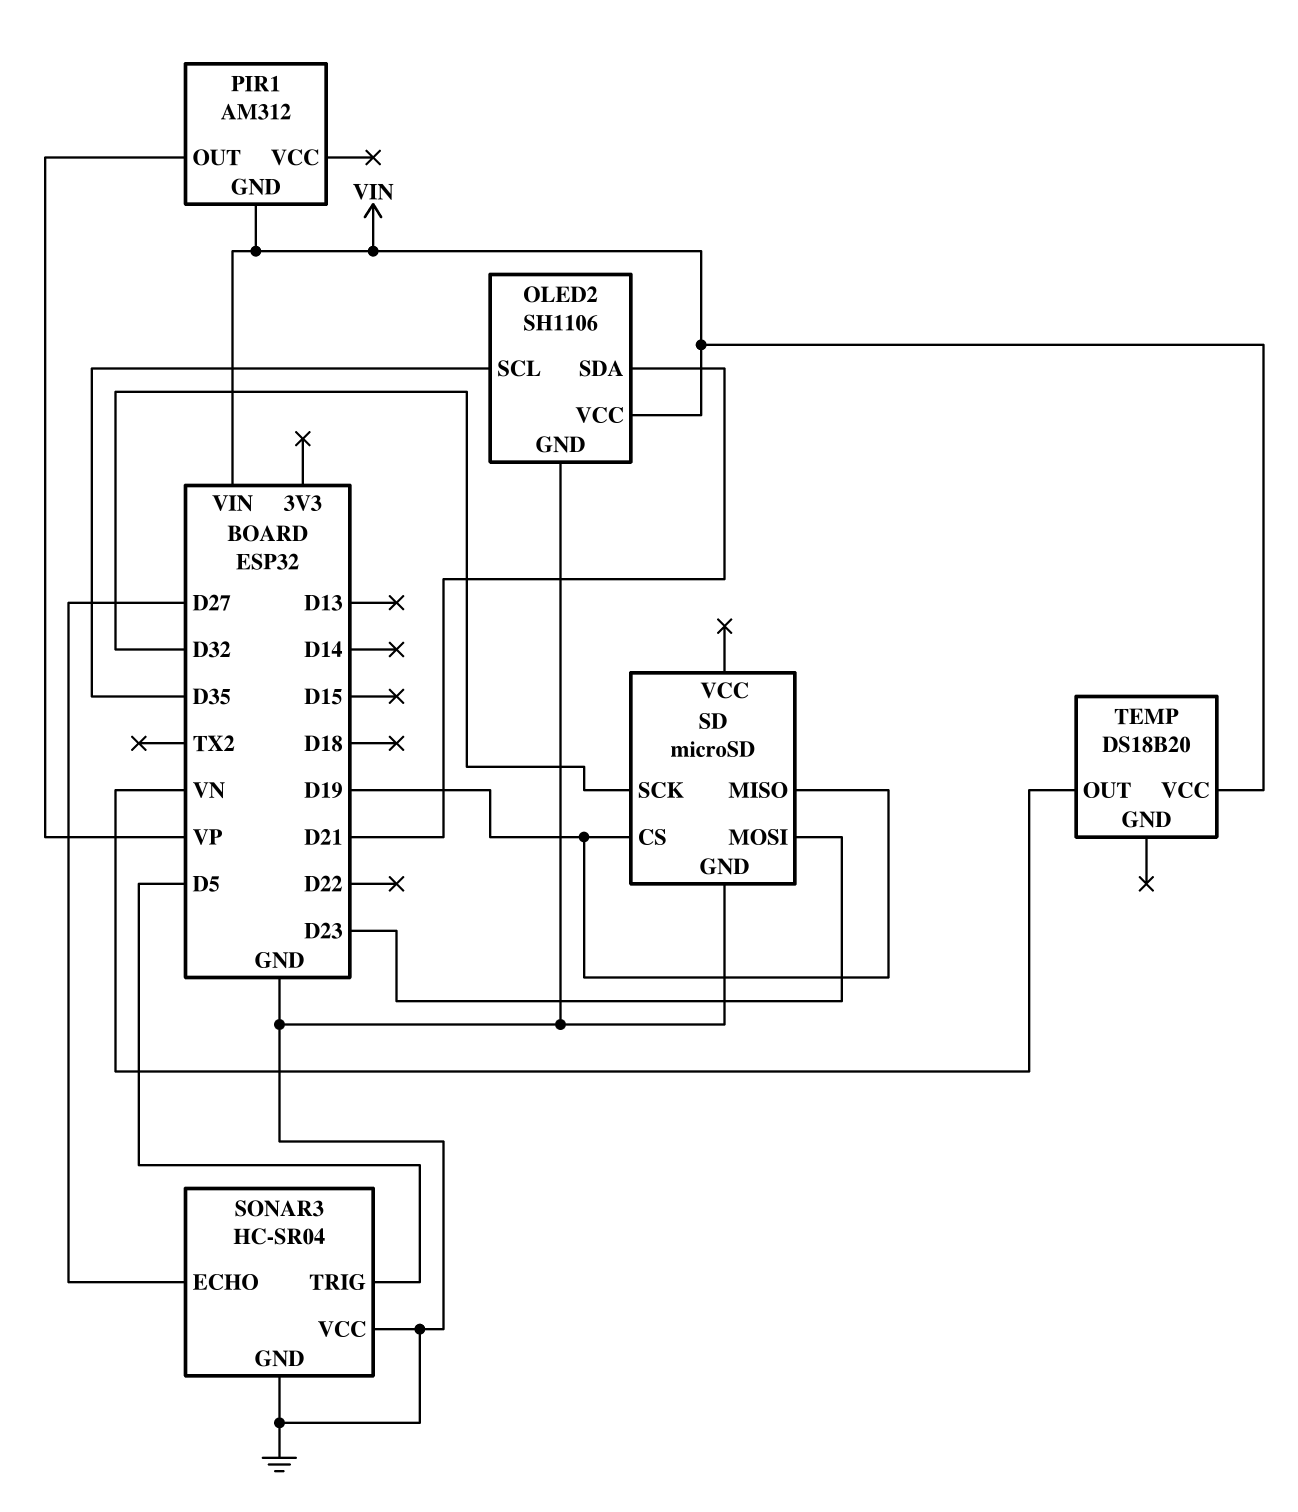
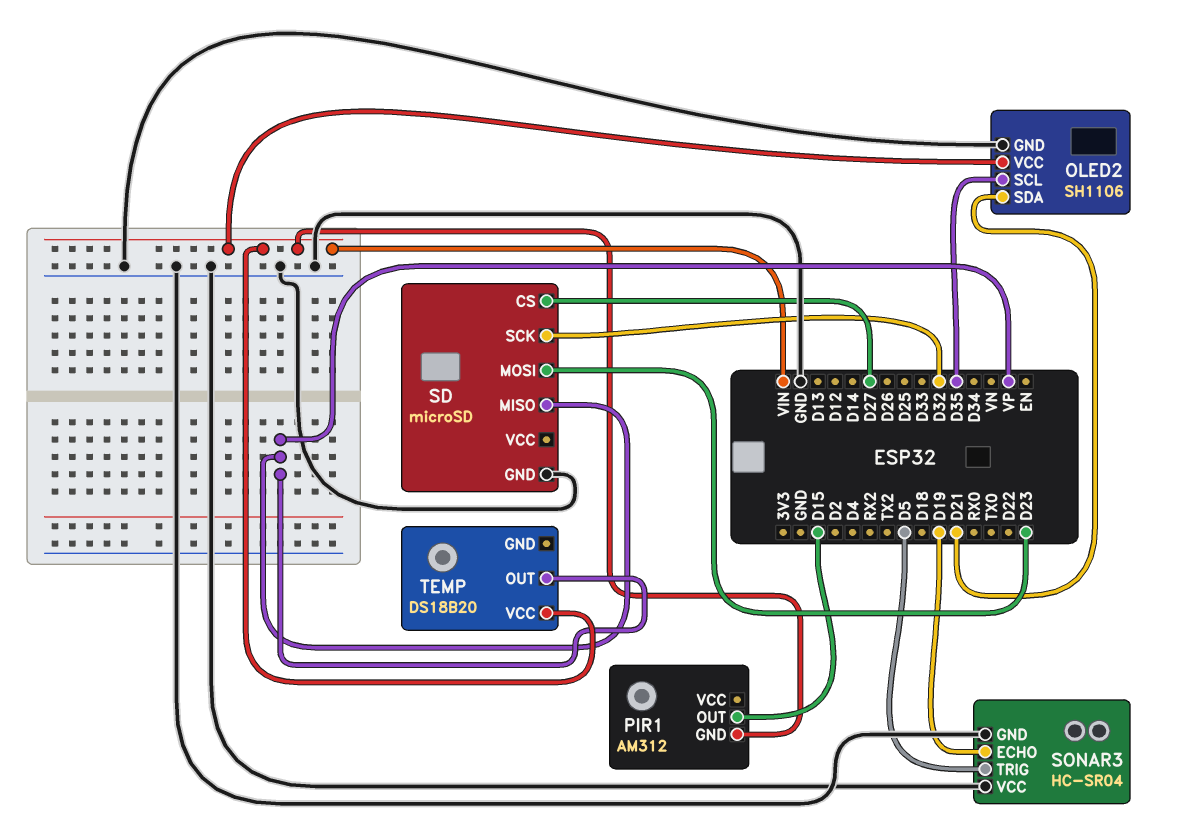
PIR1 pin OUT: VP -> D15
SD pin CS: D19 -> D27
SD pin MISO: D19 -> VP
SONAR3 pin ECHO: D27 -> D19
TEMP pin OUT: VN -> VP

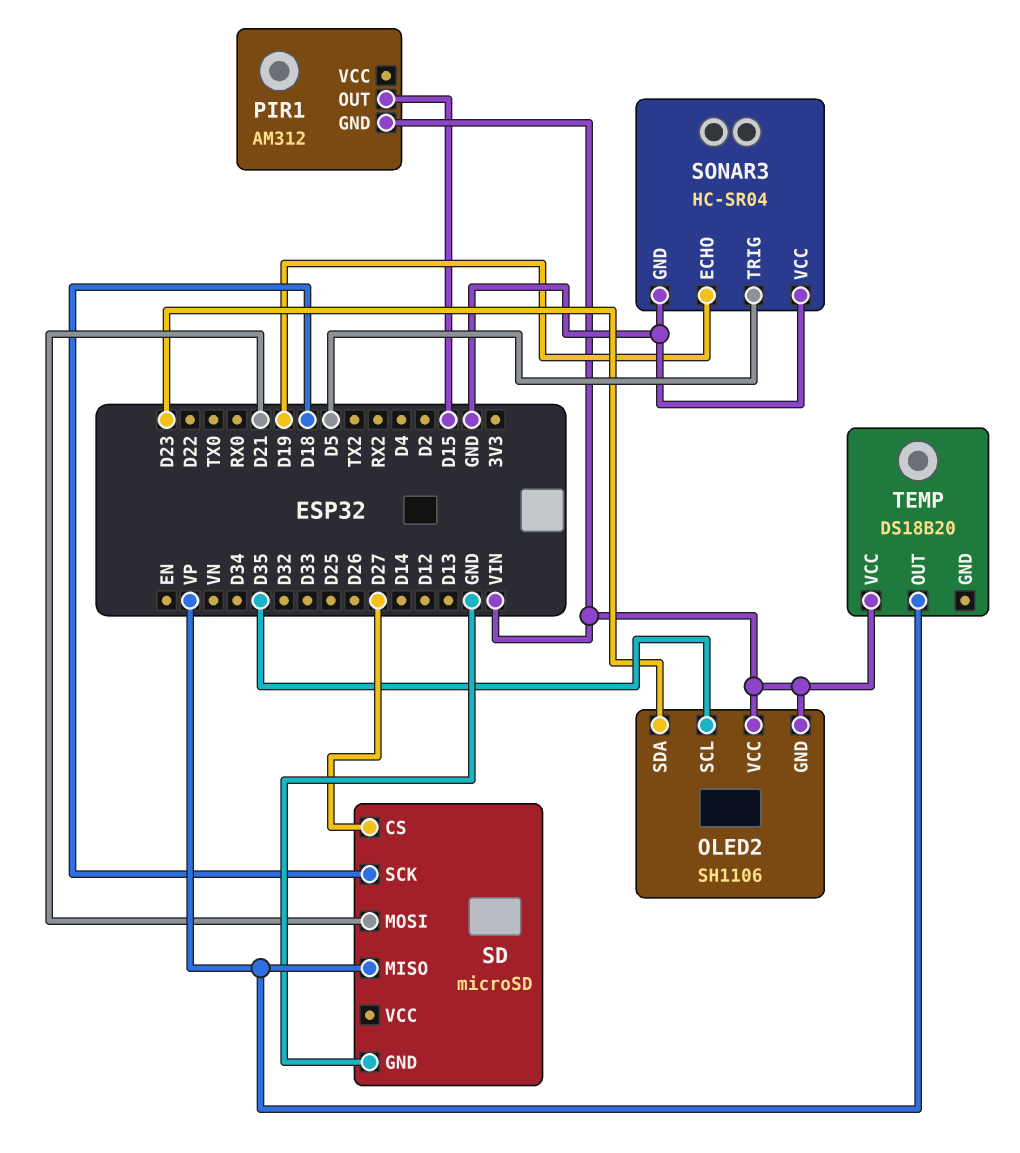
OLED2 pin GND: GND -> VIN
OLED2 pin SDA: D21 -> D23
SD pin MOSI: D23 -> D21
SD pin SCK: D32 -> D18

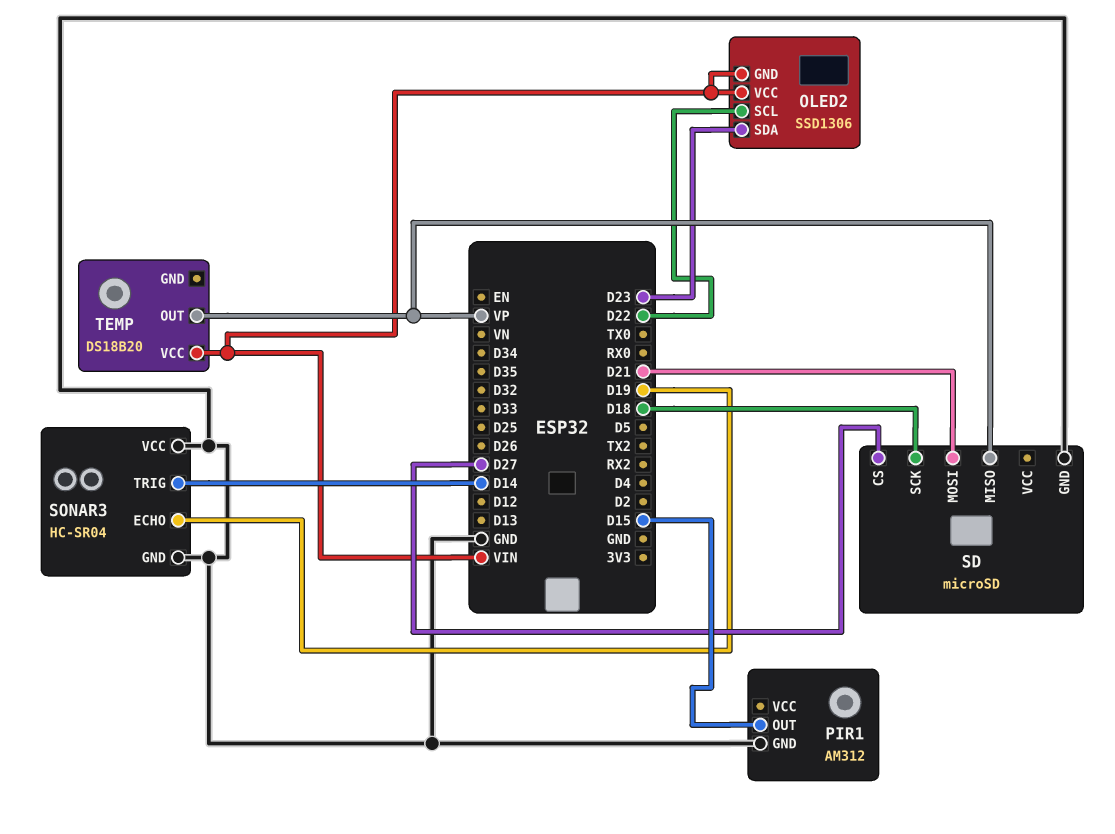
OLED2: SH1106 -> SSD1306
OLED2 pin SCL: D35 -> D22
PIR1 pin GND: VIN -> GND
SONAR3 pin TRIG: D5 -> D14

